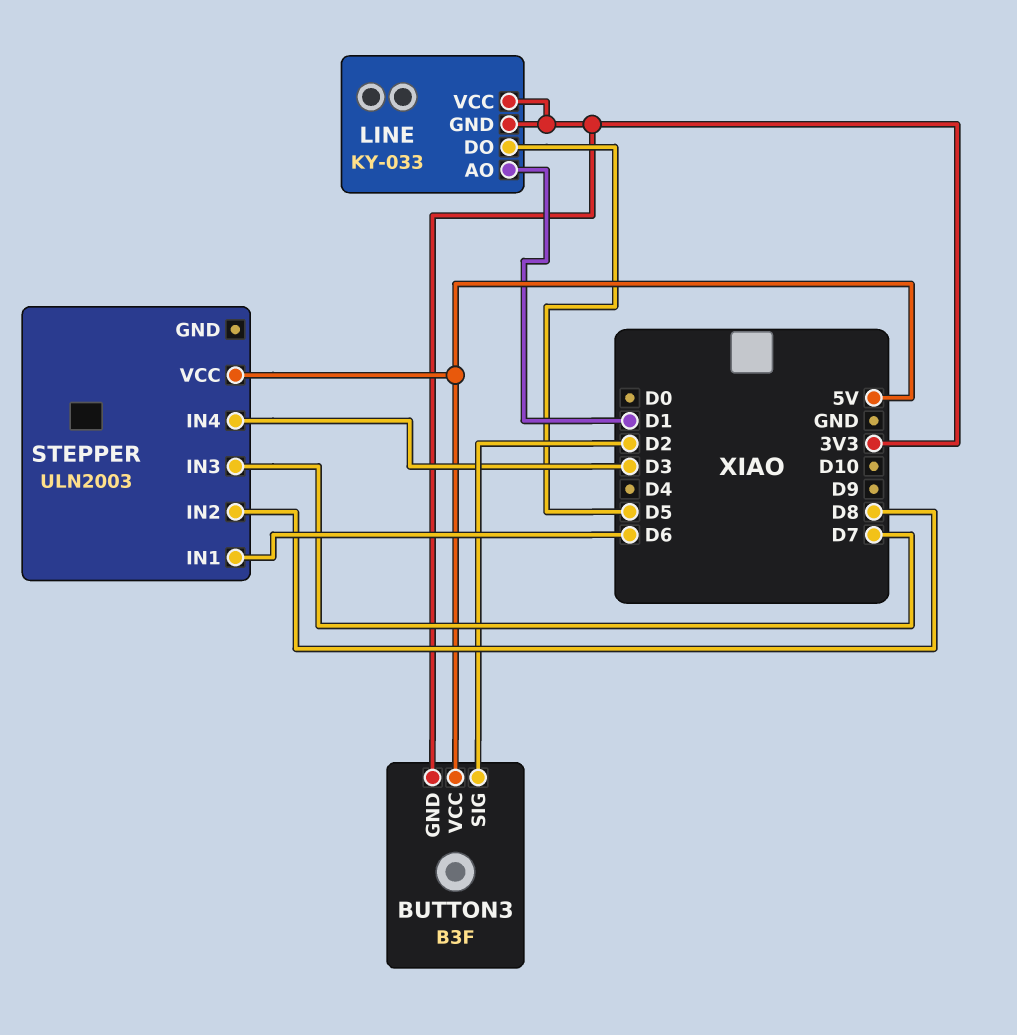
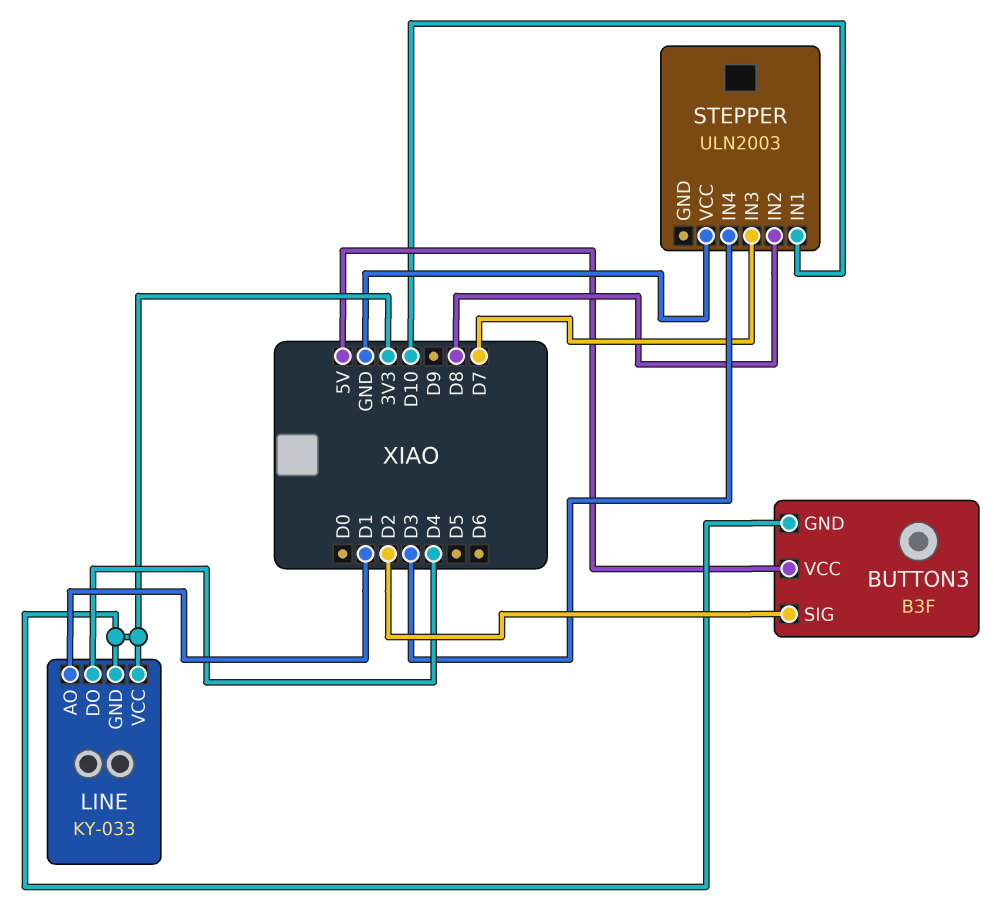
LINE pin DO: D5 -> D4
STEPPER pin IN1: D6 -> D10
STEPPER pin VCC: 5V -> GND

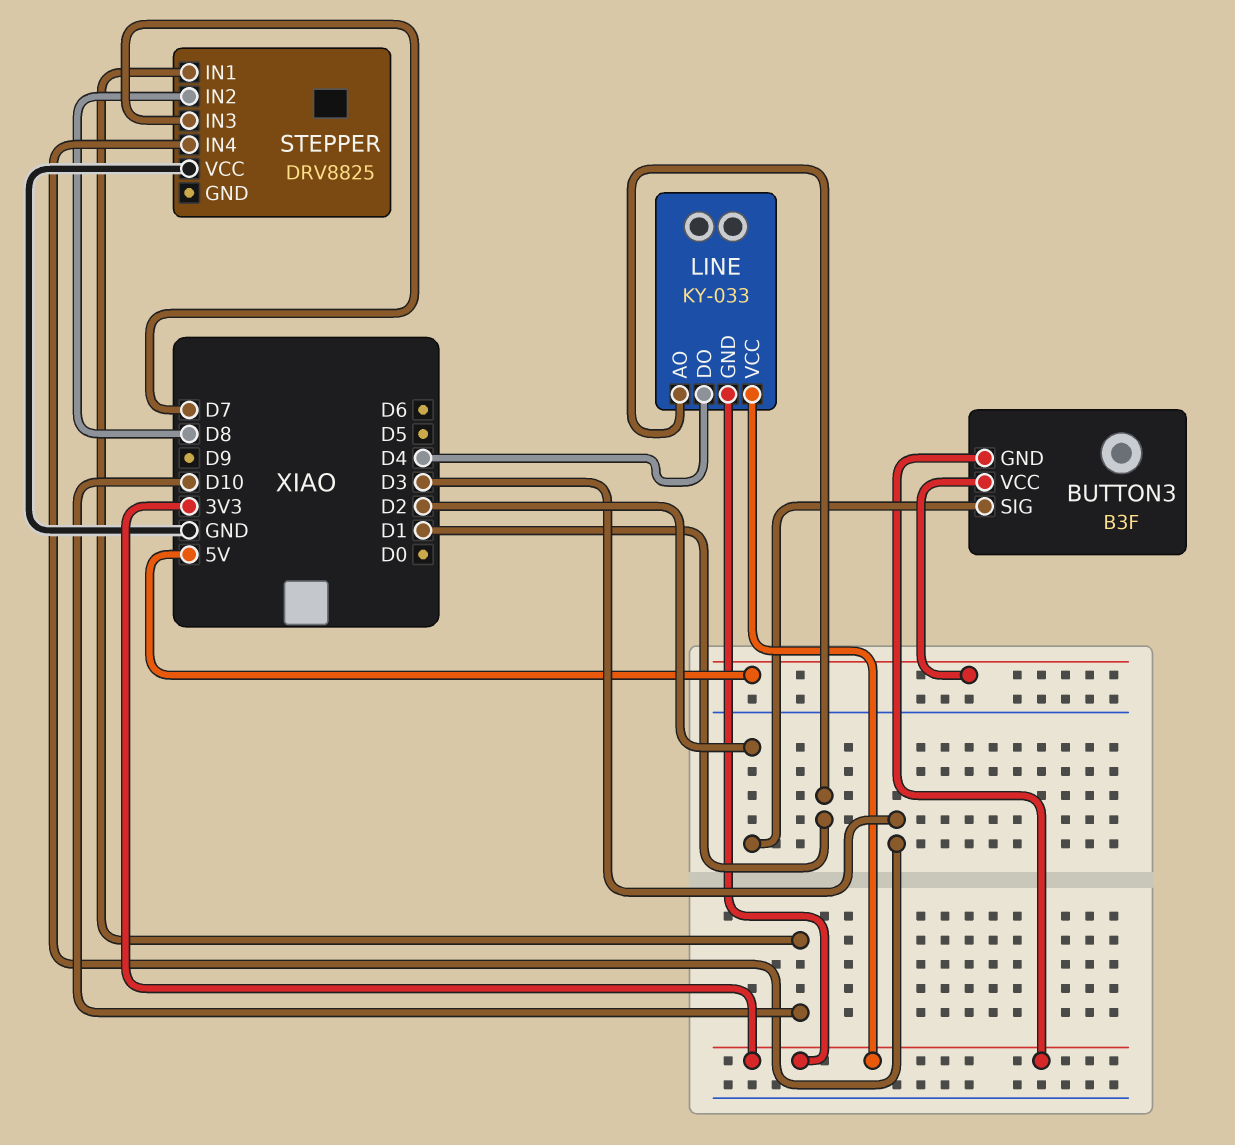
STEPPER: ULN2003 -> DRV8825

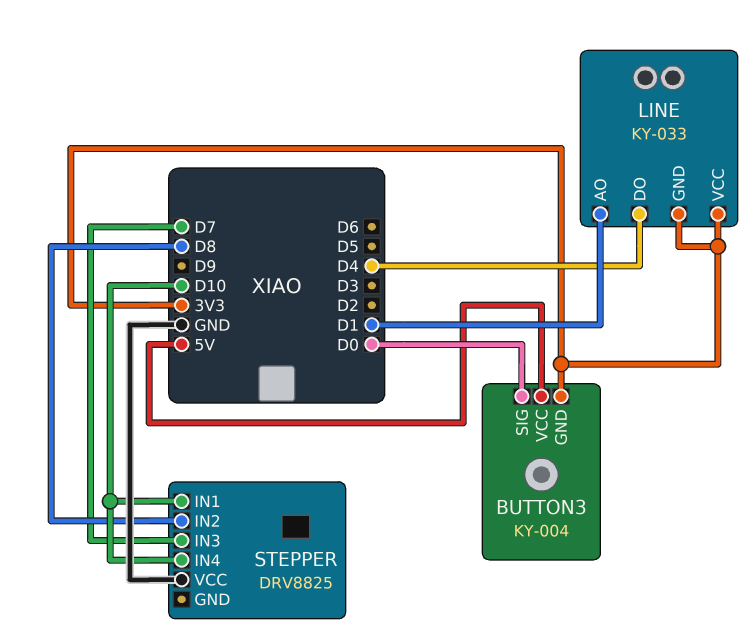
BUTTON3: B3F -> KY-004
BUTTON3 pin SIG: D2 -> D0
STEPPER pin IN4: D3 -> D10

